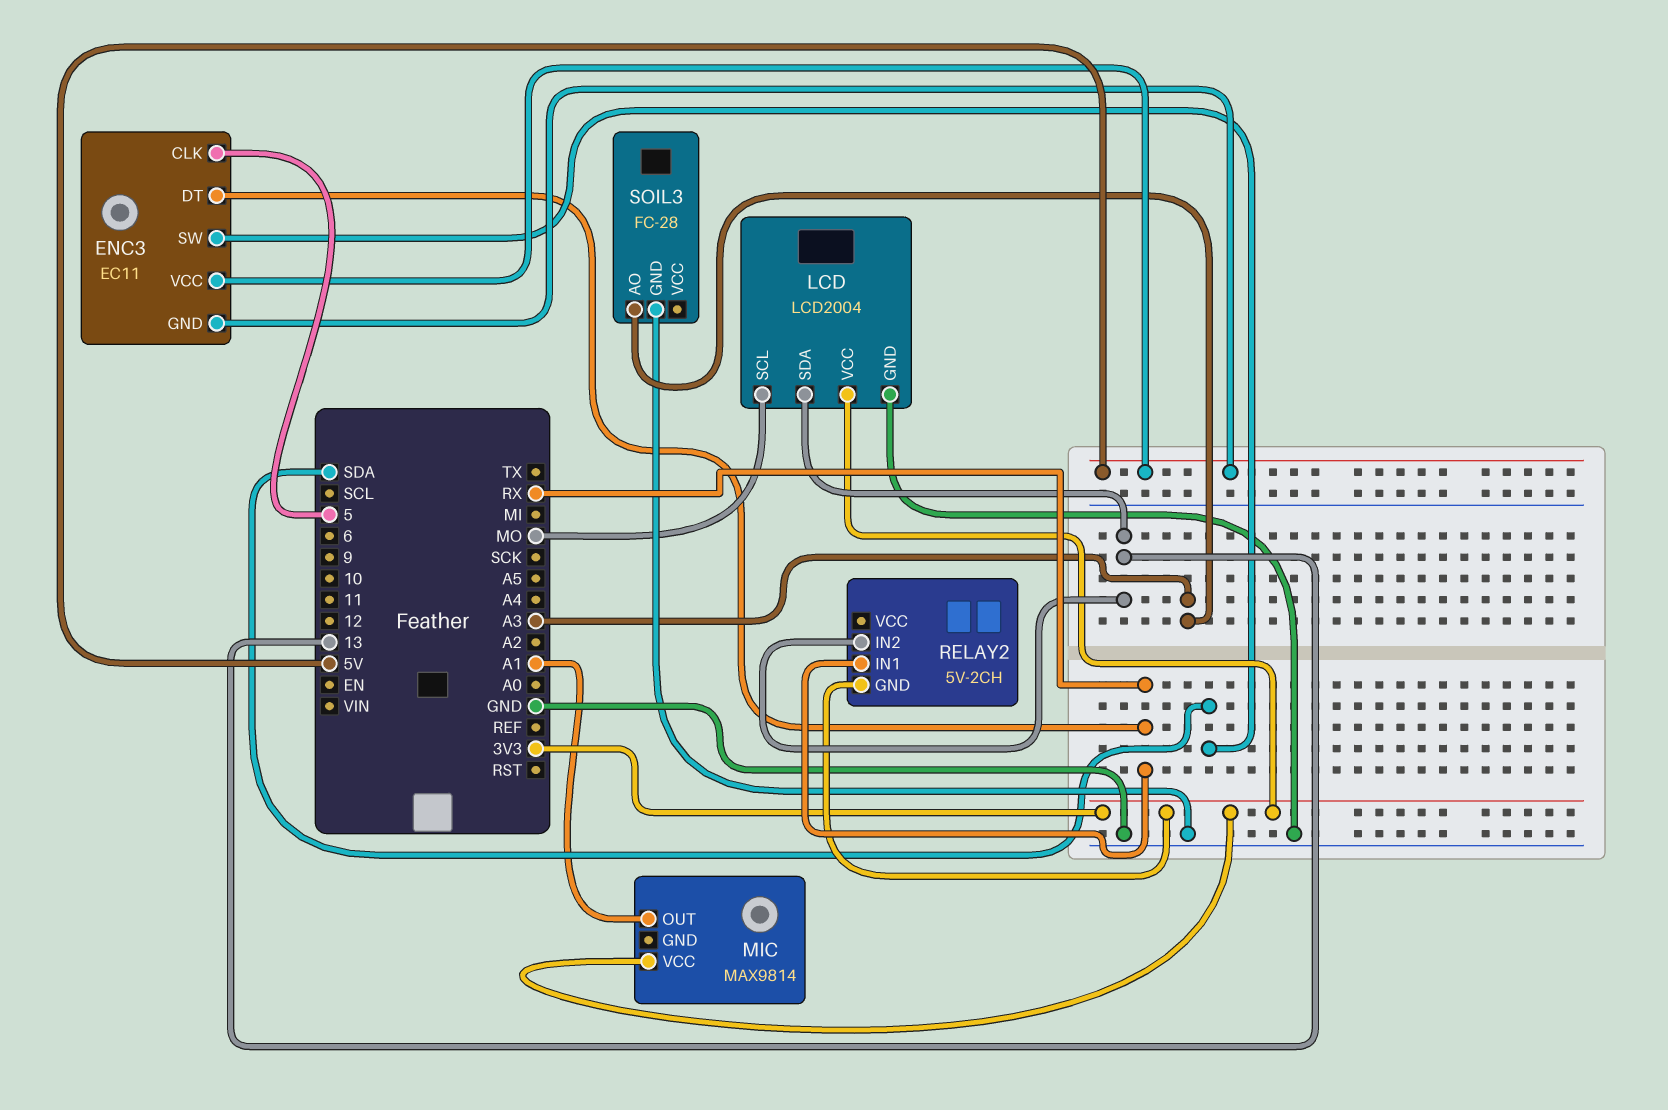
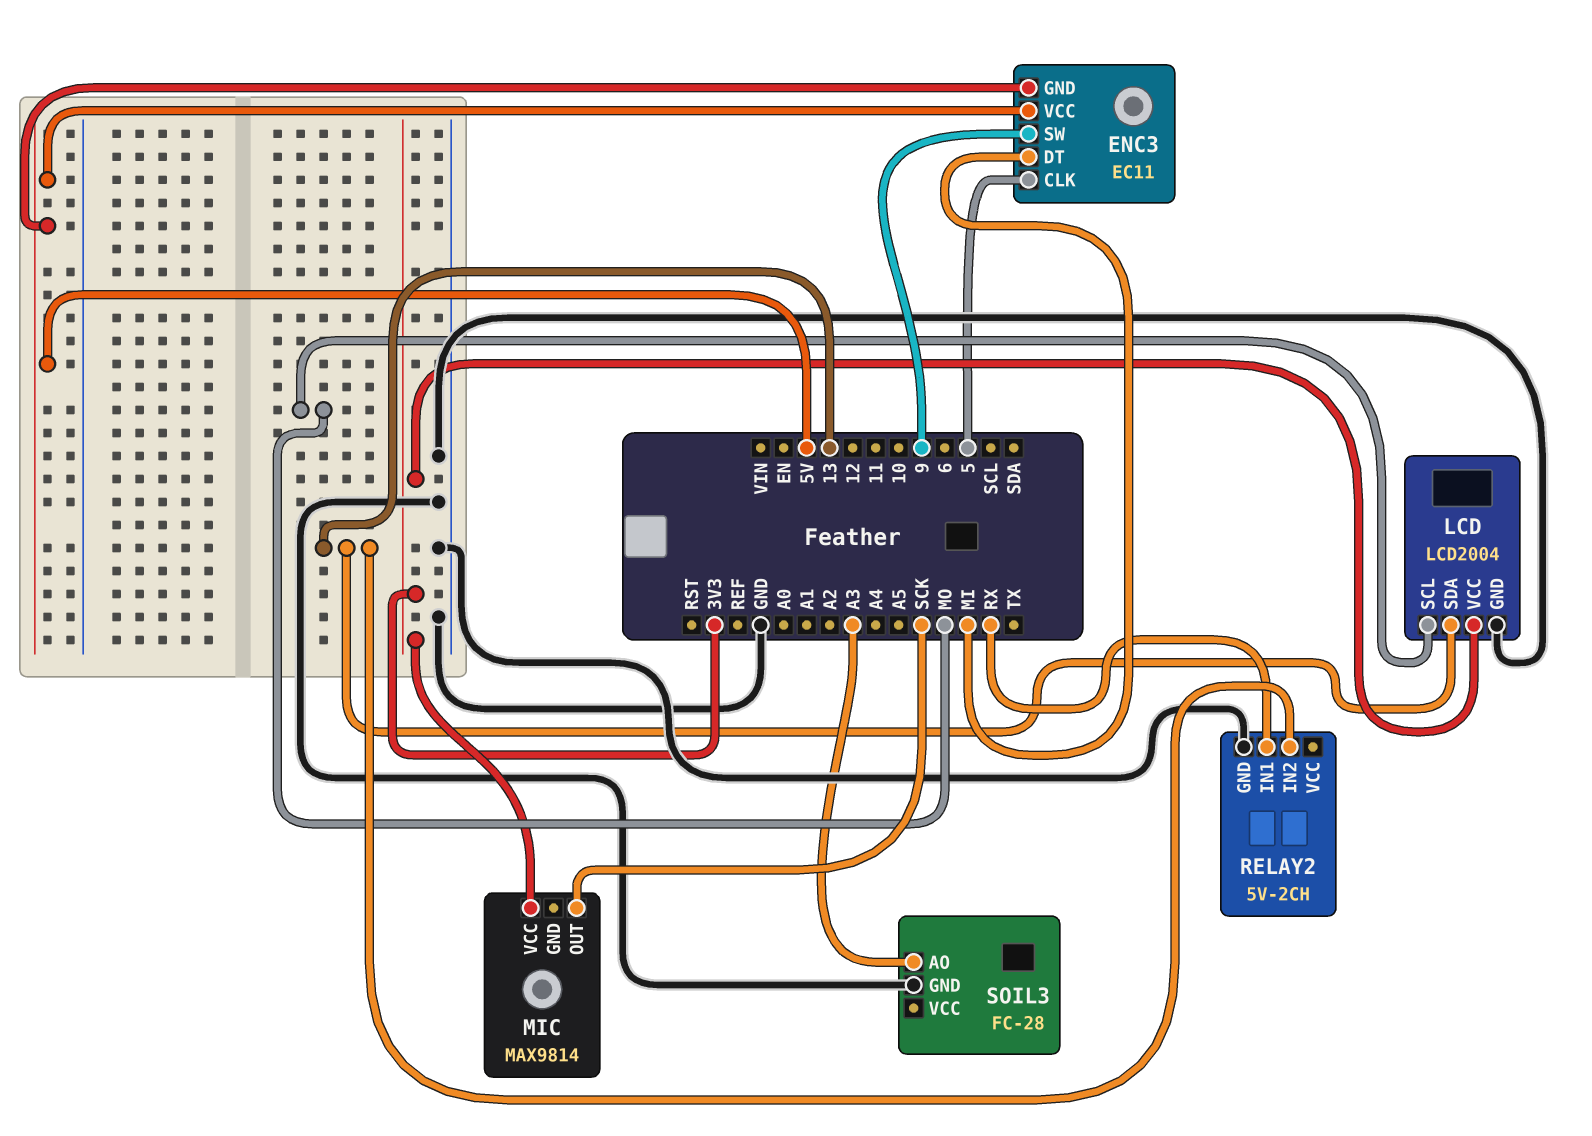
ENC3 pin DT: RX -> MI
ENC3 pin SW: SDA -> 9
MIC pin OUT: A1 -> SCK
RELAY2 pin GND: 3V3 -> GND

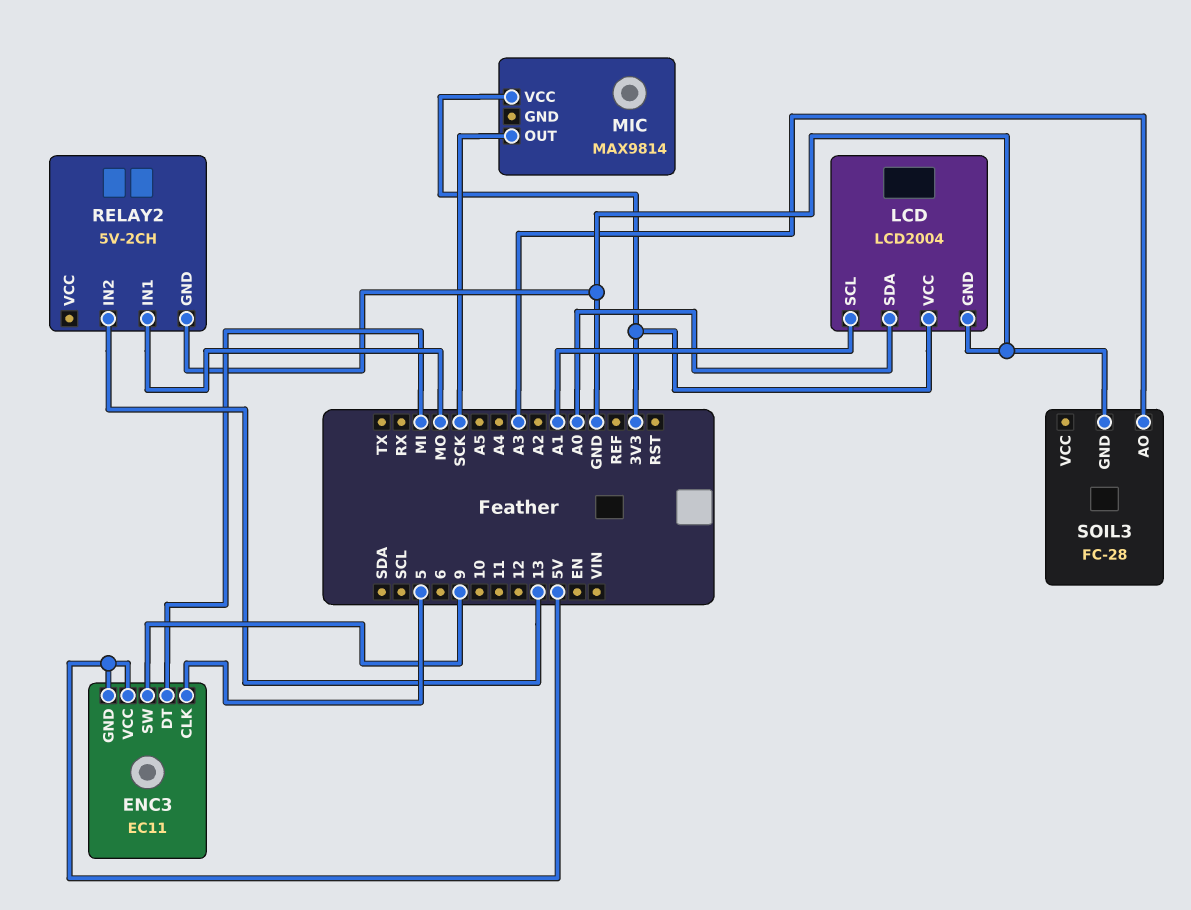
LCD pin SCL: MO -> A1
LCD pin SDA: 13 -> A0
RELAY2 pin IN1: RX -> MO

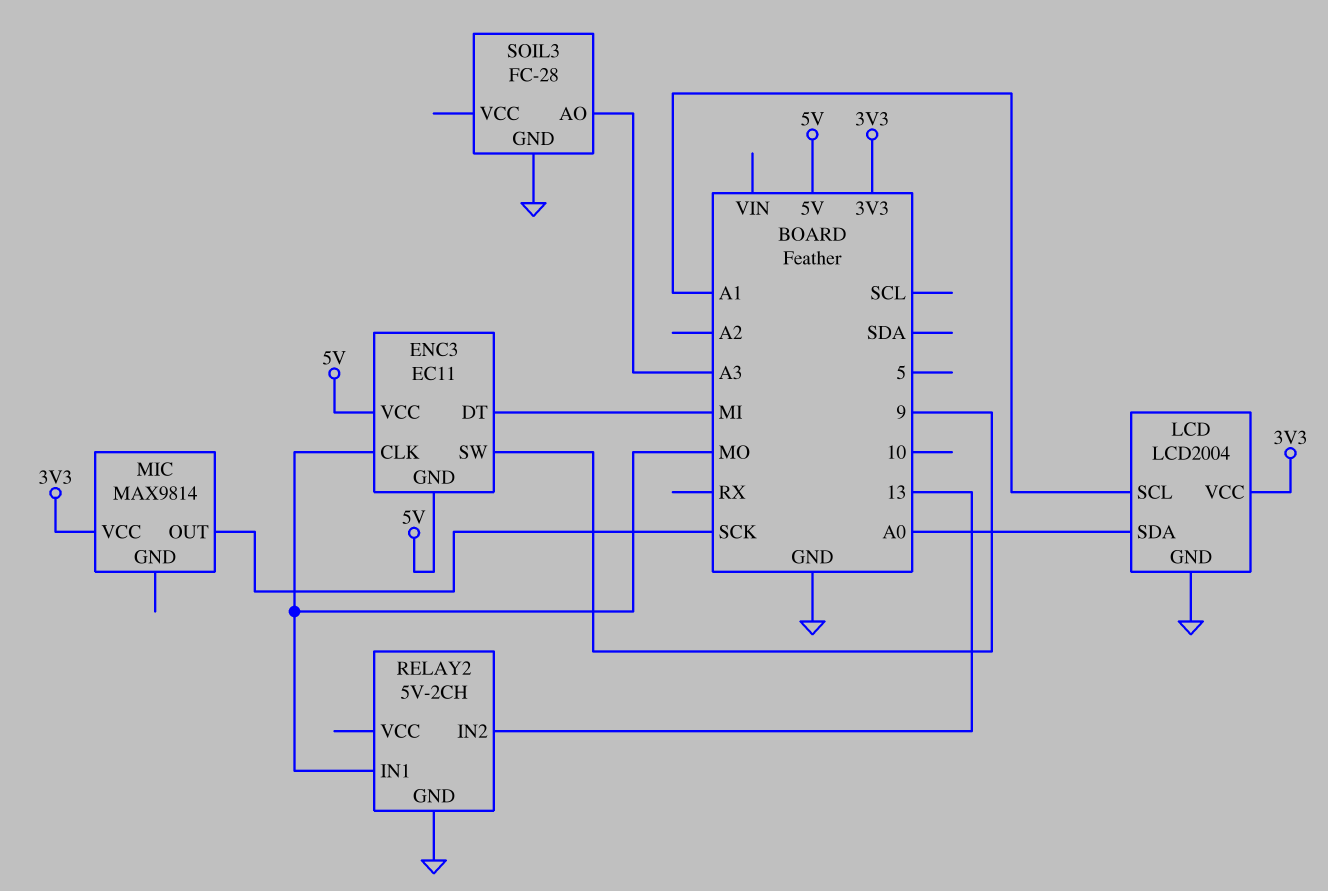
ENC3 pin CLK: 5 -> MO

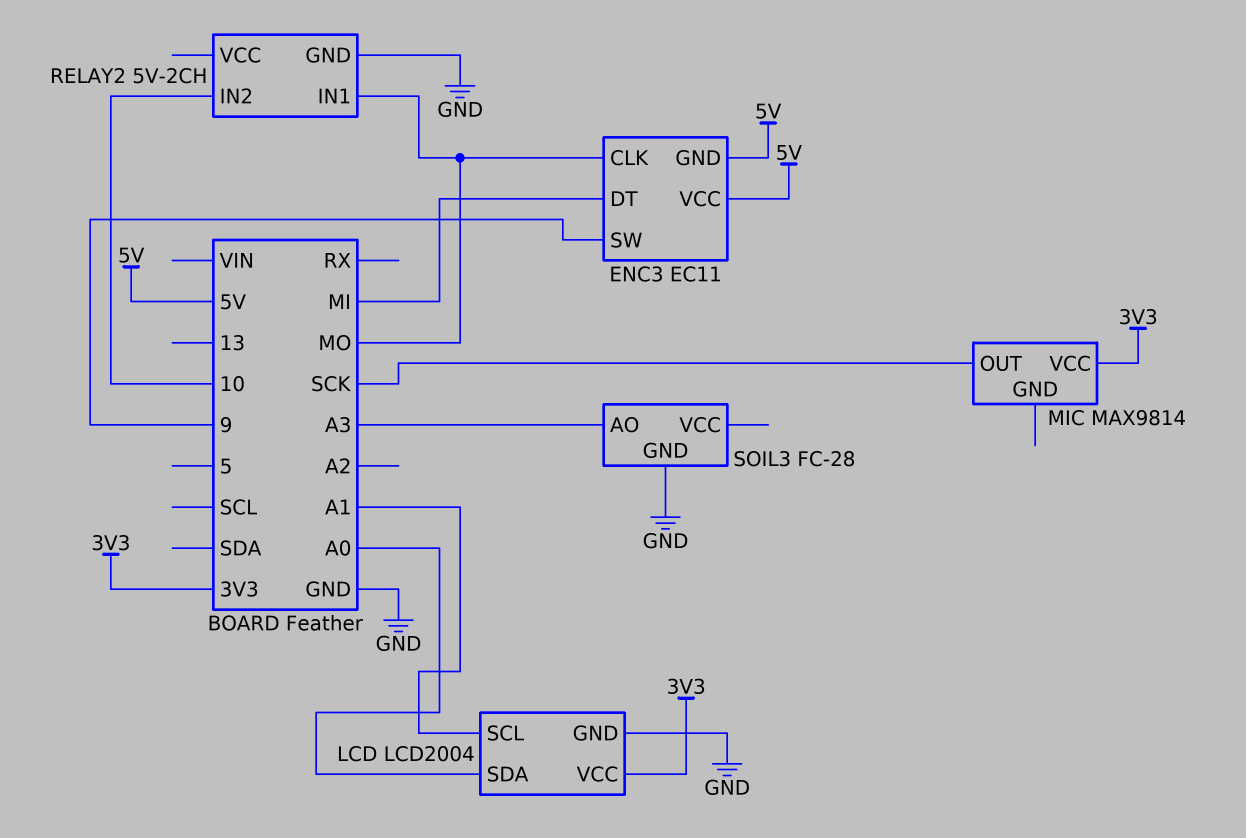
RELAY2 pin IN2: 13 -> 10

